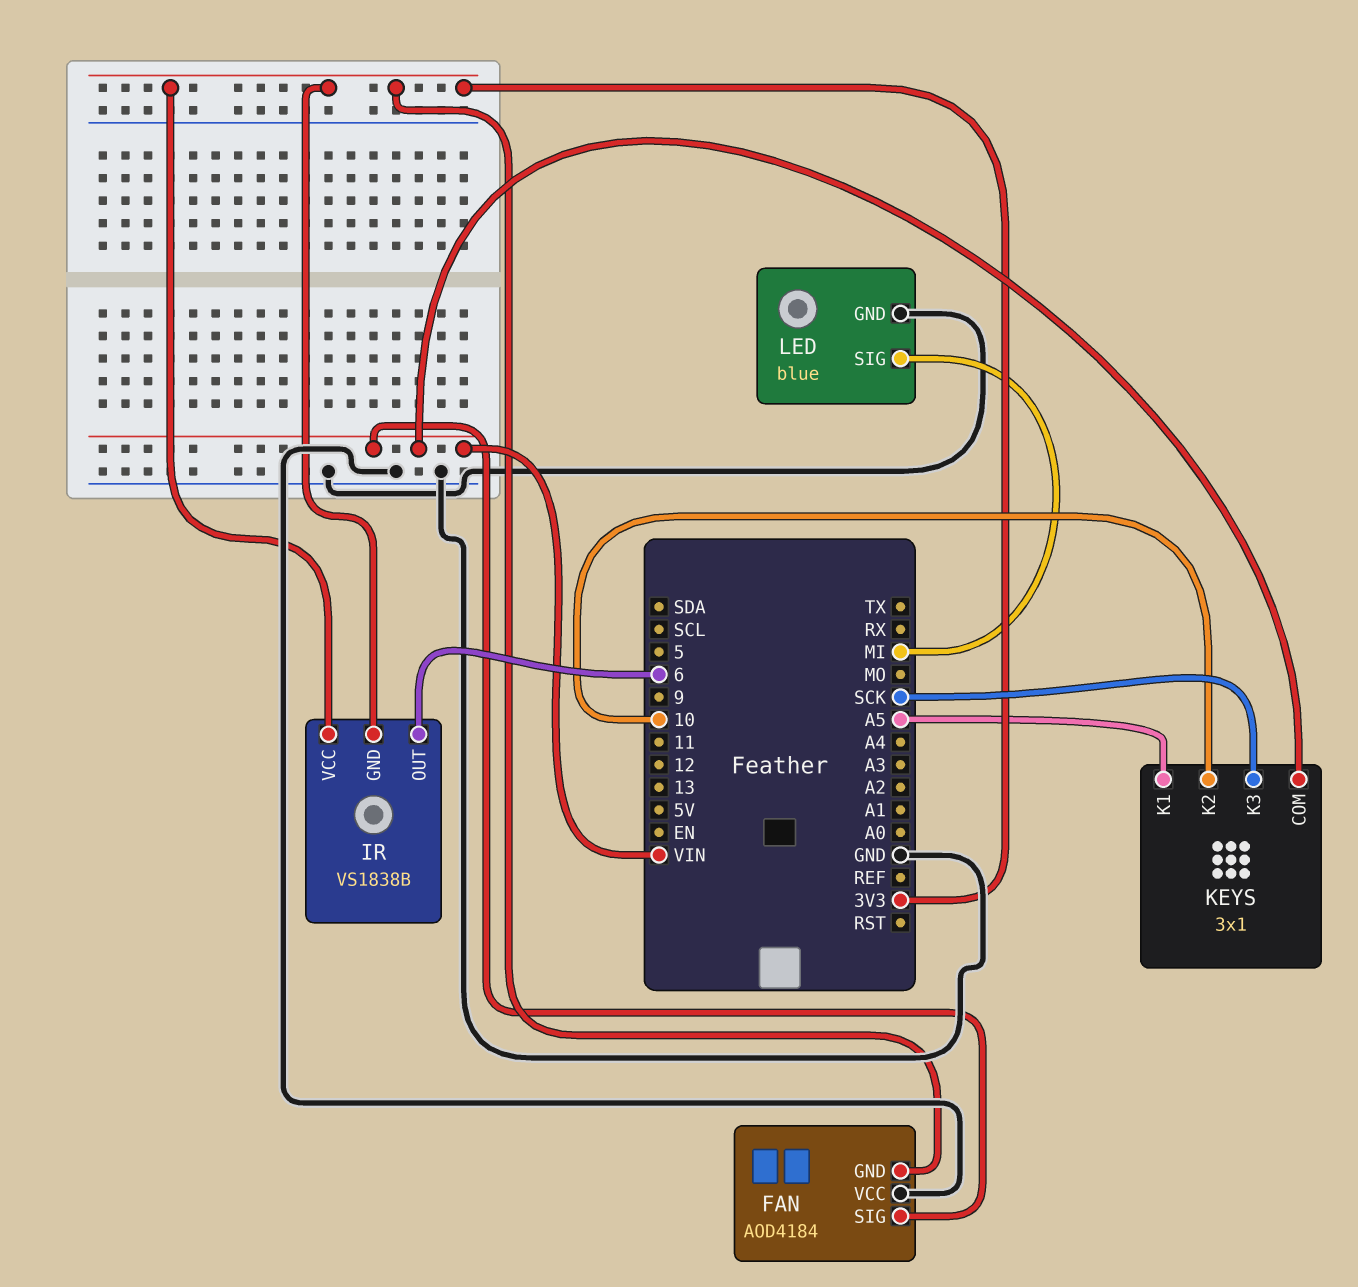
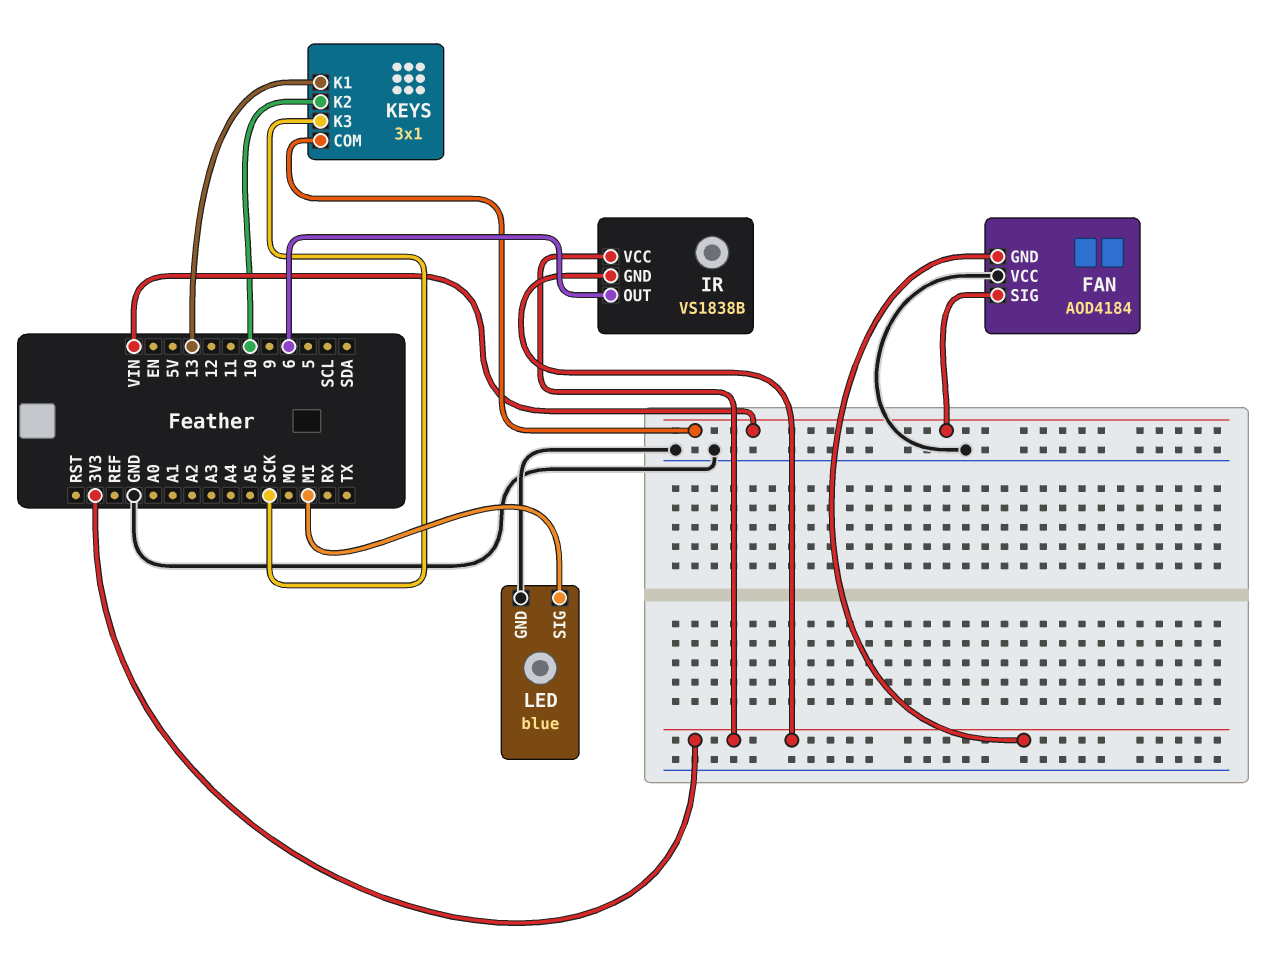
KEYS pin K1: A5 -> 13

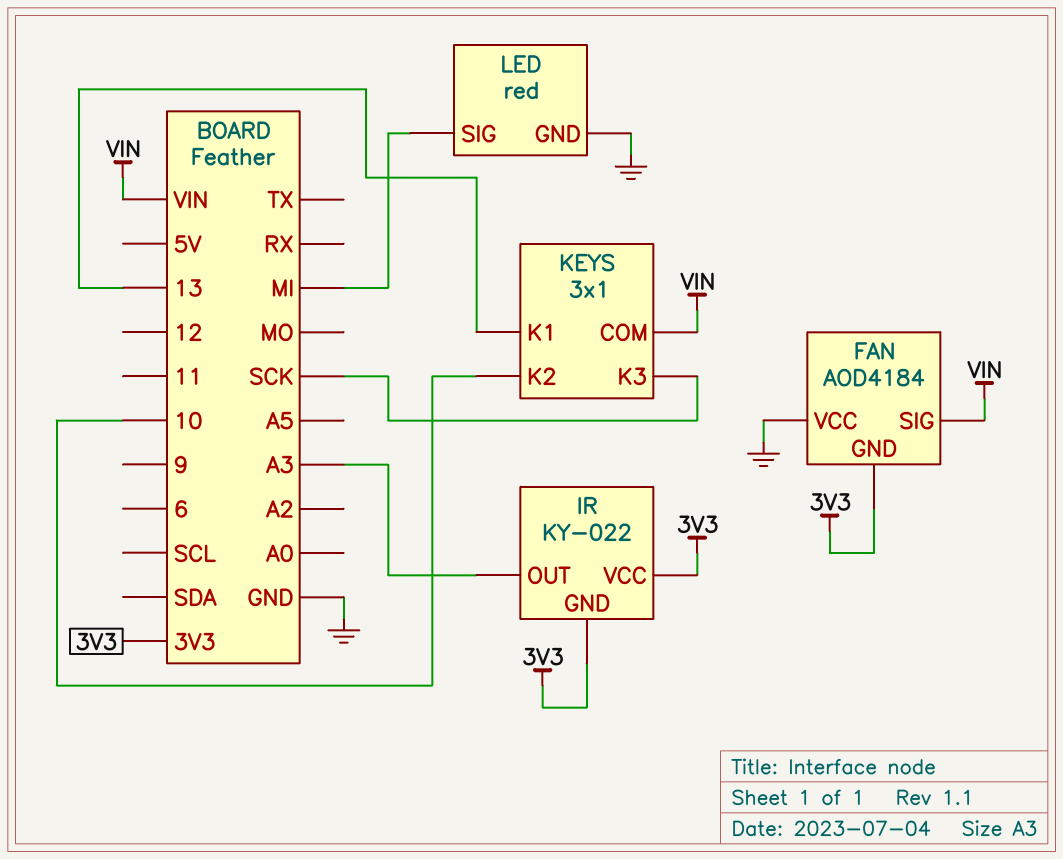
IR: VS1838B -> KY-022
IR pin OUT: 6 -> A3
LED: blue -> red

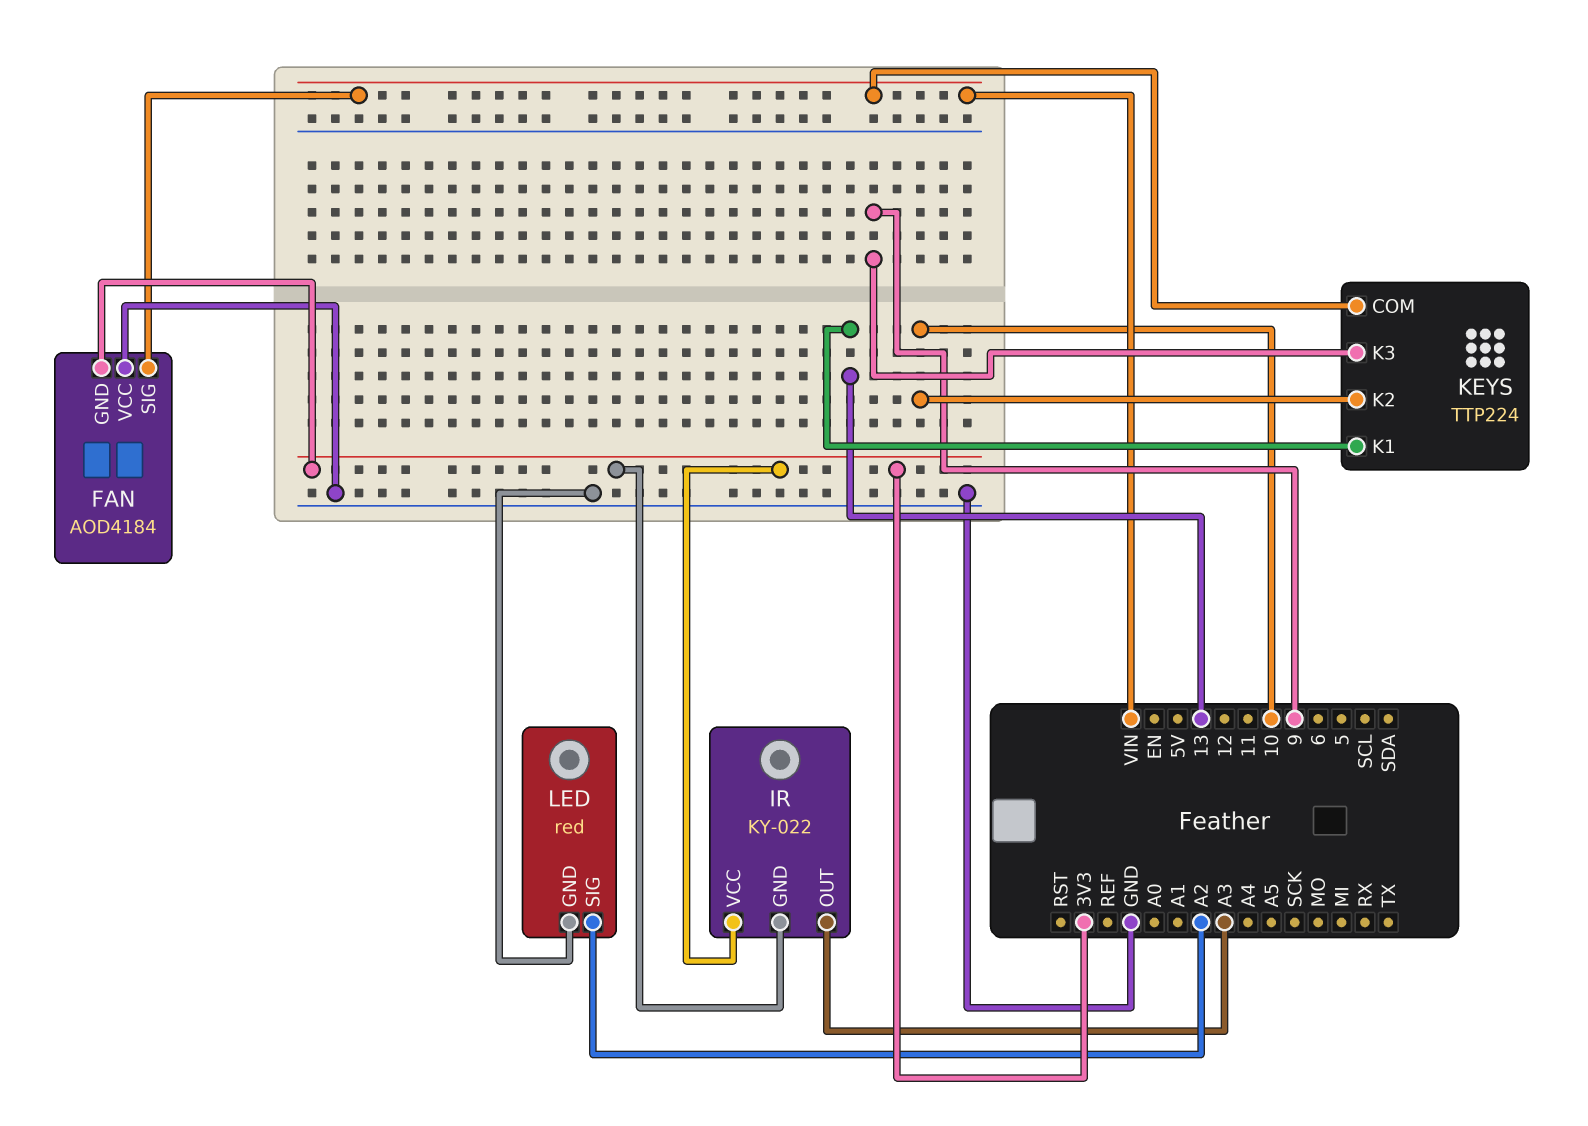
KEYS: 3x1 -> TTP224
KEYS pin K3: SCK -> 9
LED pin SIG: MI -> A2

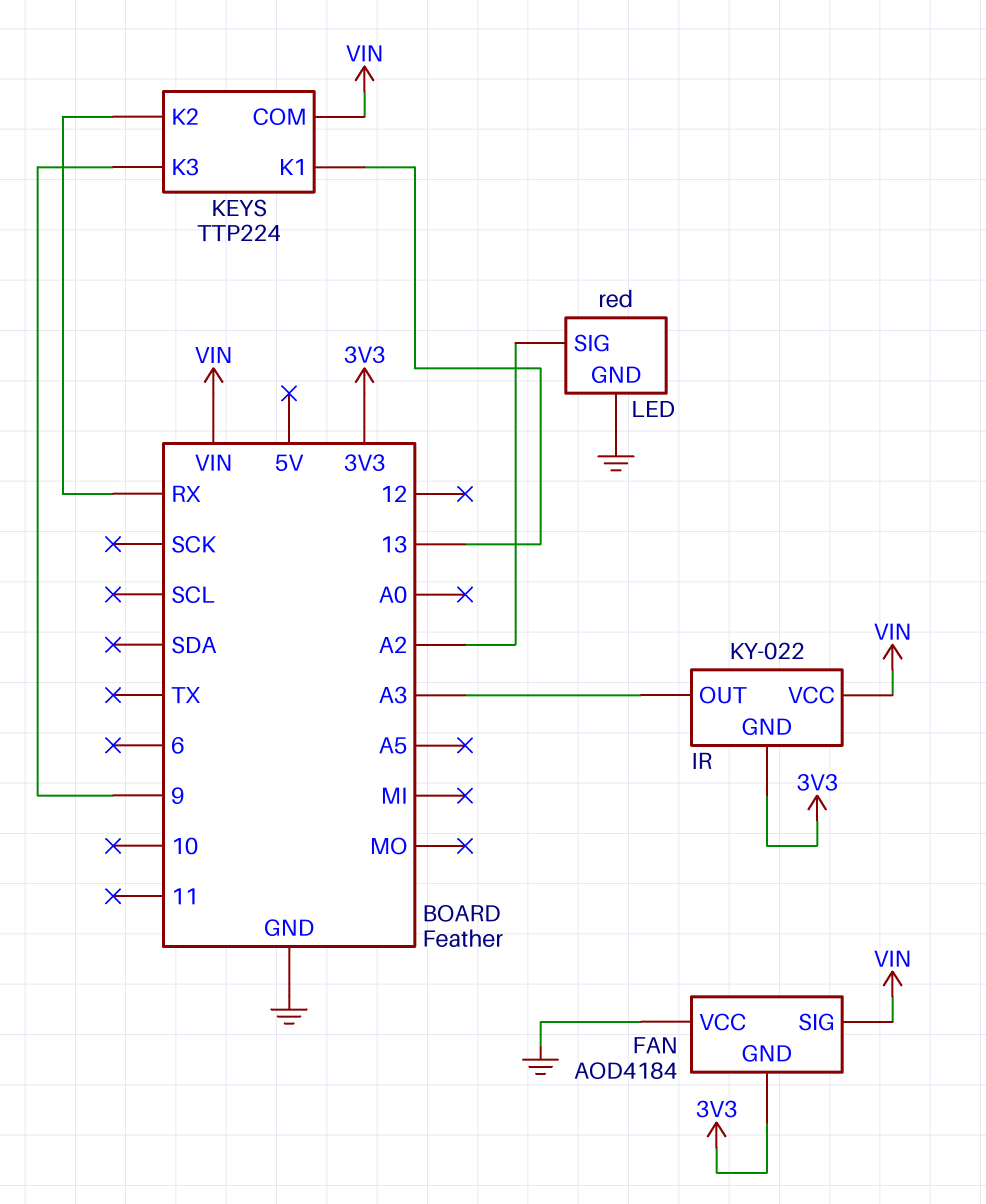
IR pin VCC: 3V3 -> VIN
KEYS pin K2: 10 -> RX

